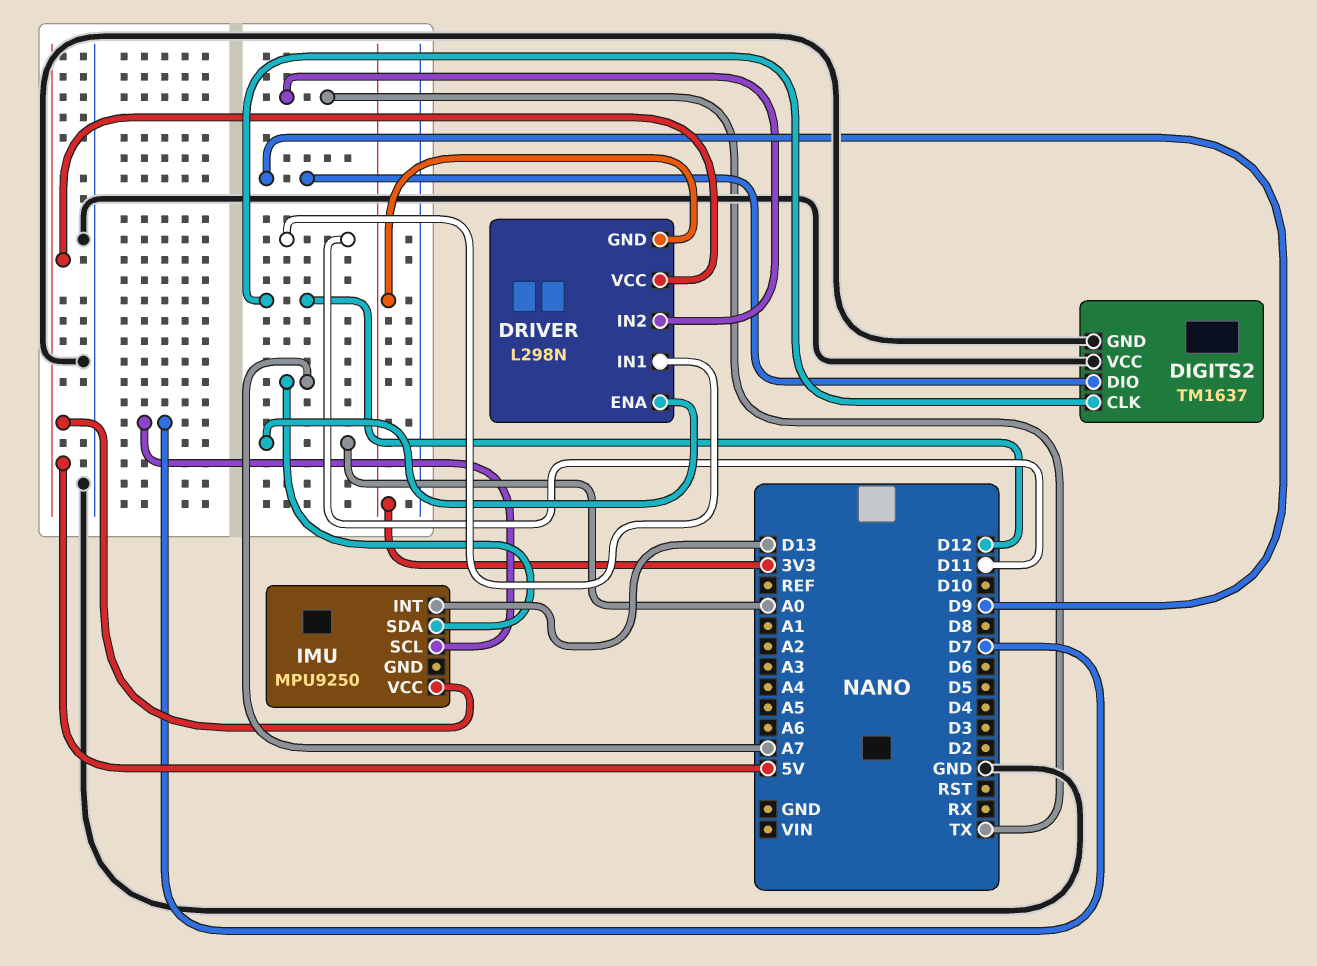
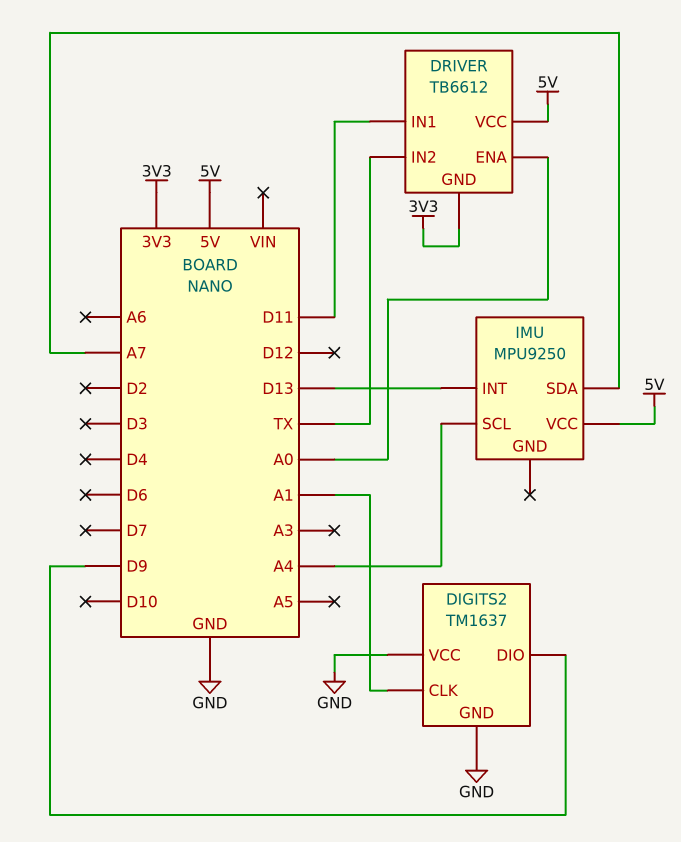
DIGITS2 pin CLK: D12 -> A1
DRIVER: L298N -> TB6612
IMU pin SCL: D7 -> A4

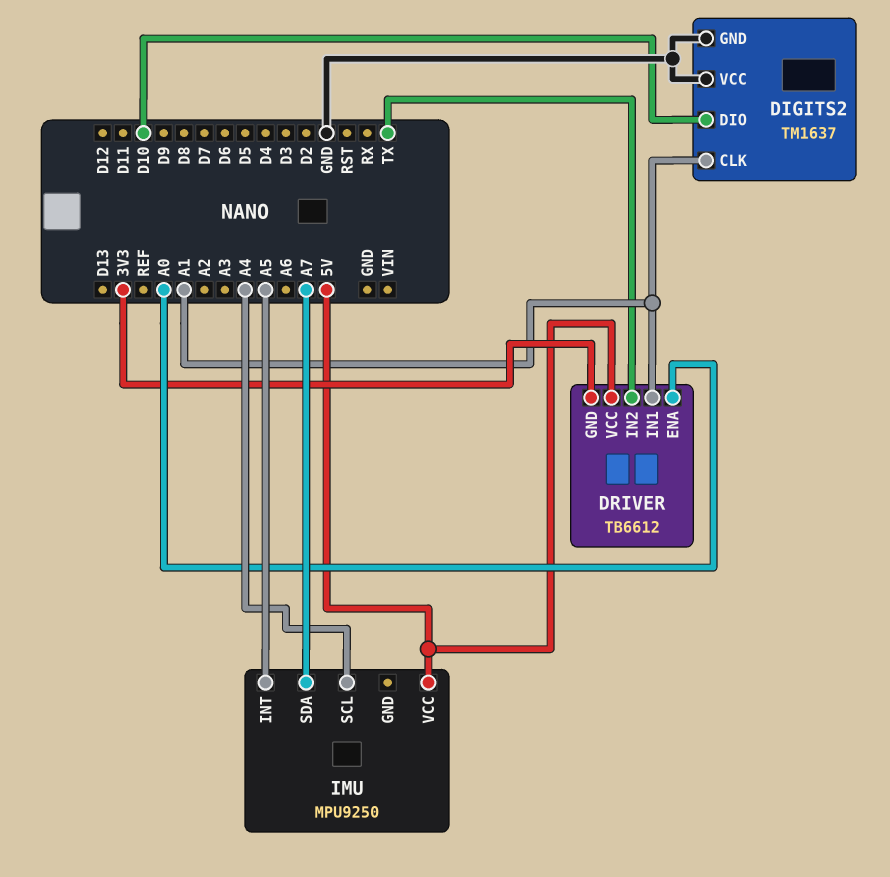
DIGITS2 pin DIO: D9 -> D10
DRIVER pin IN1: D11 -> A1
IMU pin INT: D13 -> A5

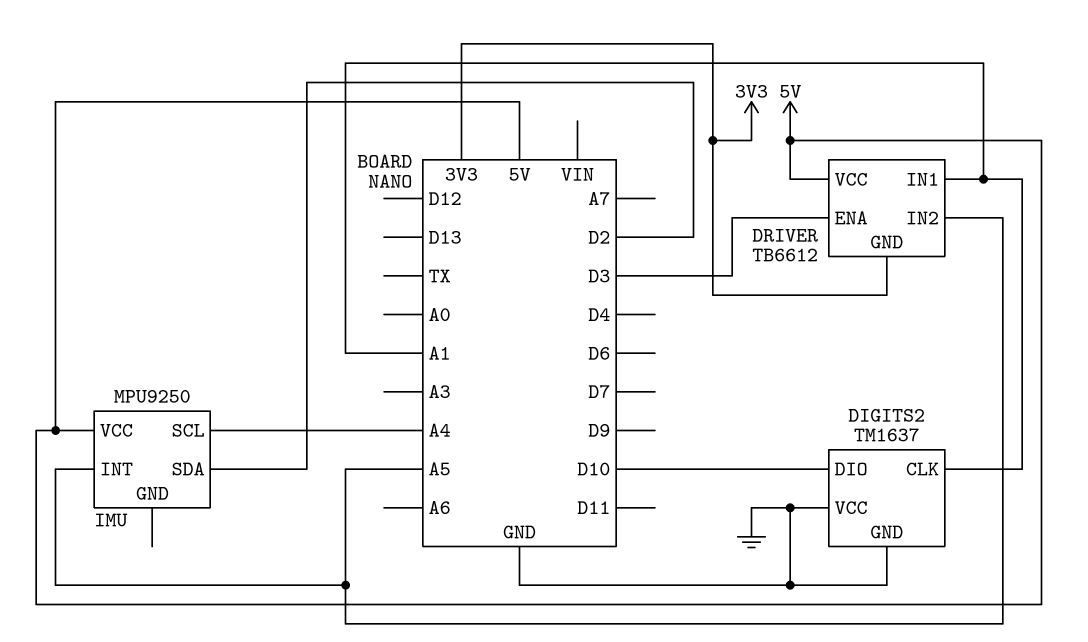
DRIVER pin ENA: A0 -> D3
DRIVER pin IN2: TX -> A5
IMU pin SDA: A7 -> D2

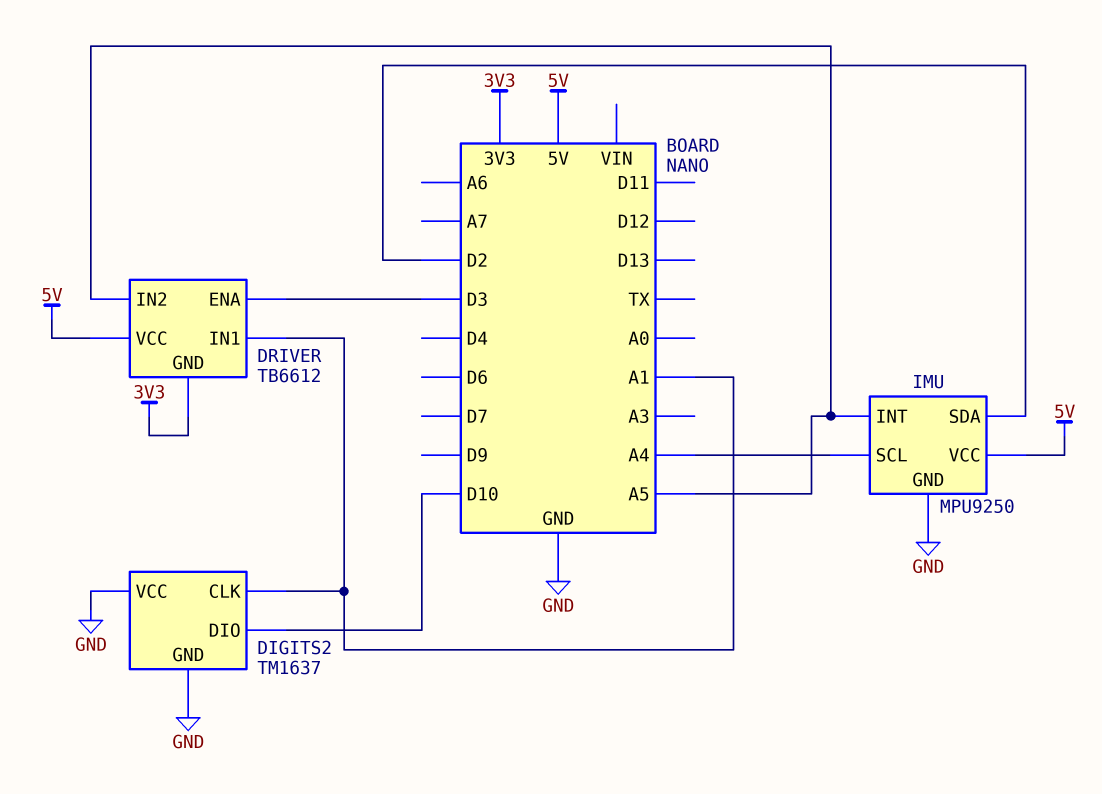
IMU pin GND: none -> GND

